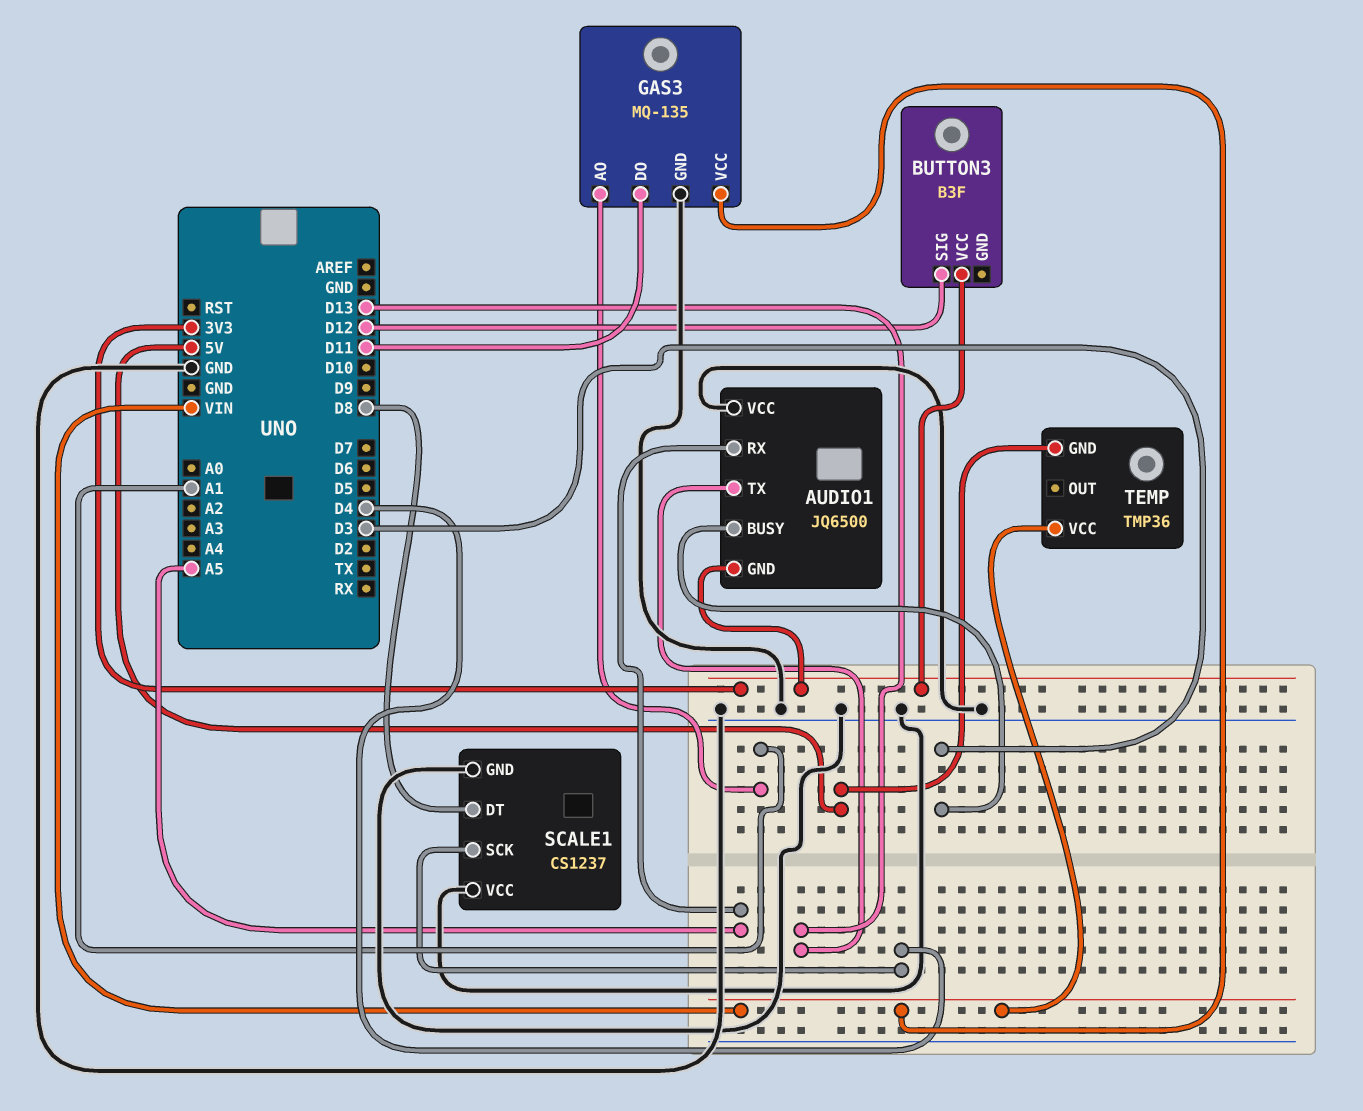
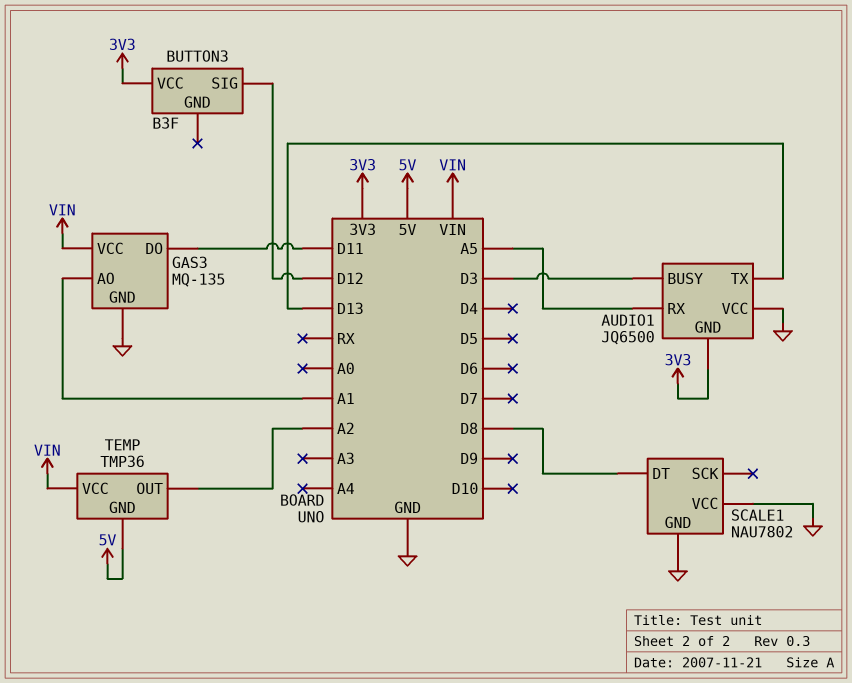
SCALE1: CS1237 -> NAU7802
SCALE1 pin SCK: D4 -> none
TEMP pin OUT: none -> A2

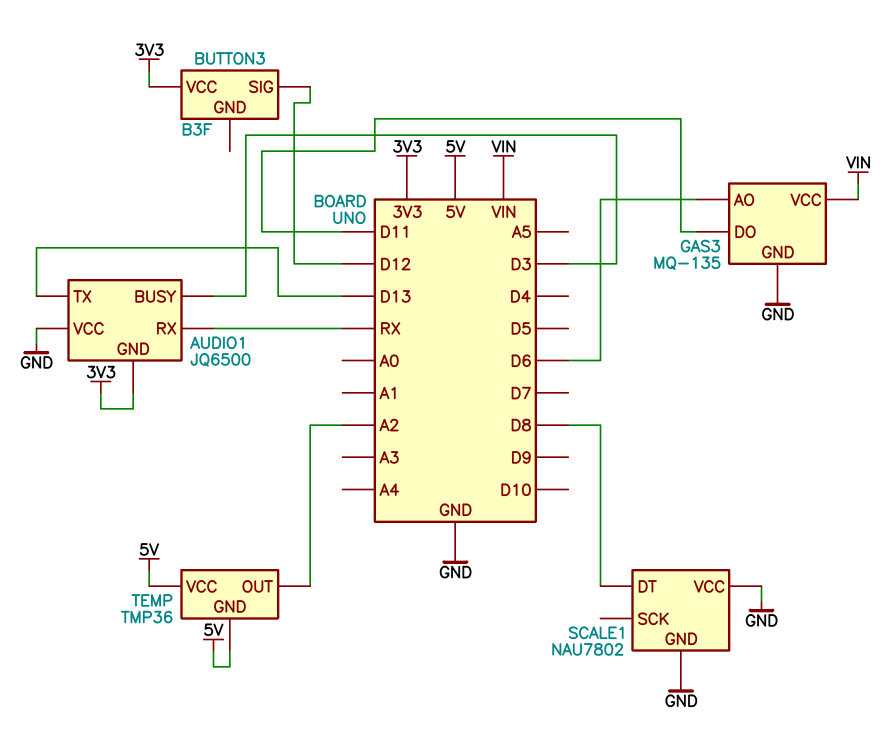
AUDIO1 pin RX: A5 -> RX
GAS3 pin AO: A1 -> D6
TEMP pin VCC: VIN -> 5V

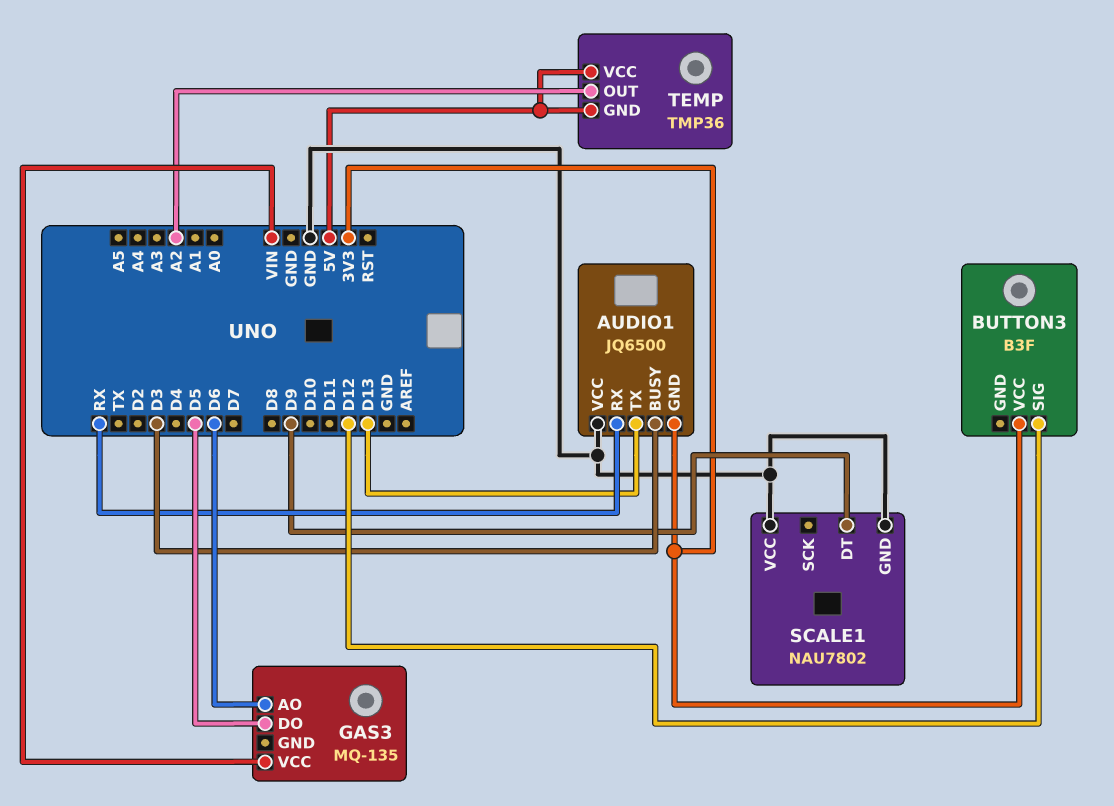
GAS3 pin DO: D11 -> D5
GAS3 pin GND: GND -> none
SCALE1 pin DT: D8 -> D9

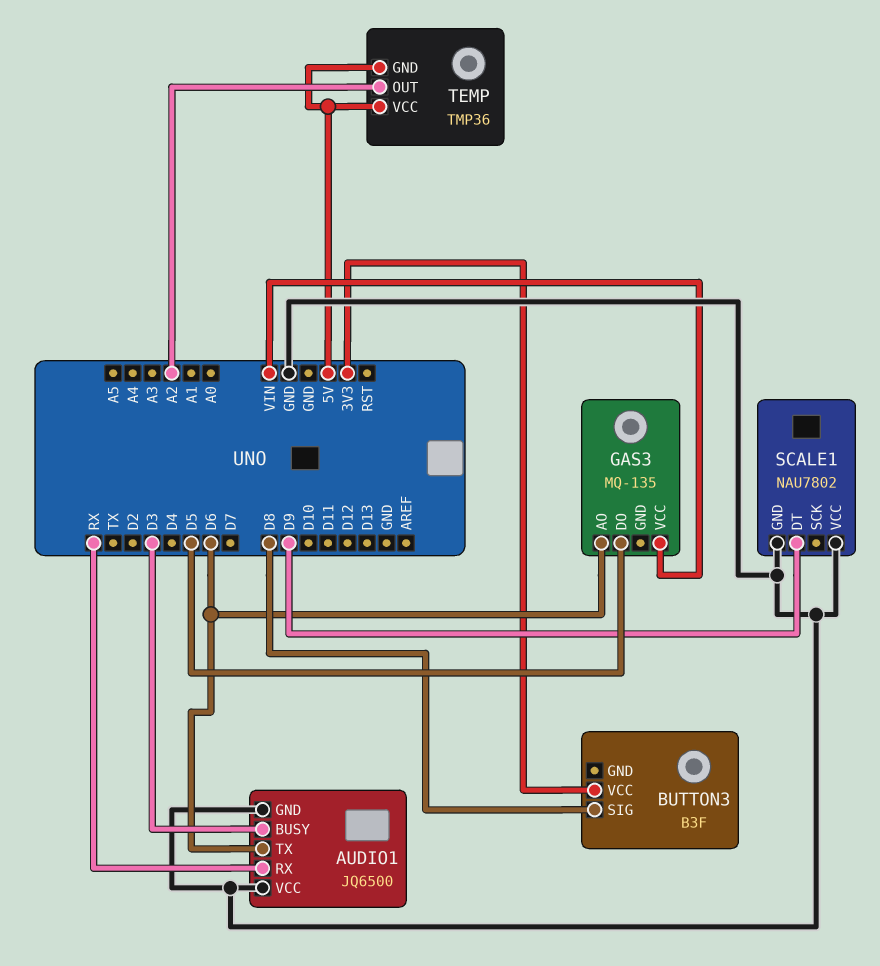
AUDIO1 pin GND: 3V3 -> GND
AUDIO1 pin TX: D13 -> D6
BUTTON3 pin SIG: D12 -> D8

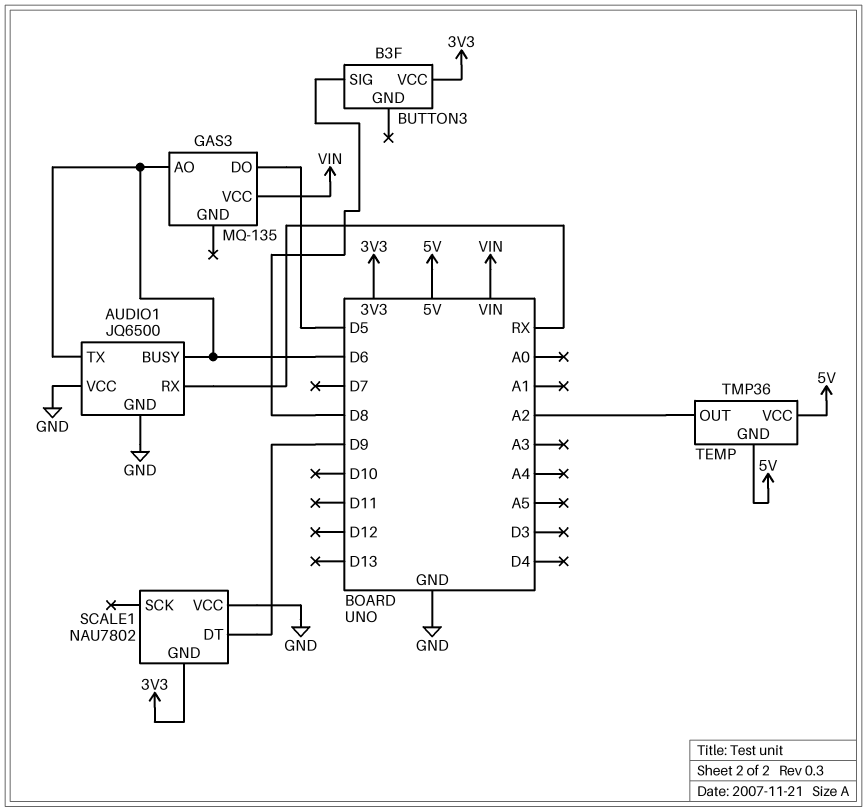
AUDIO1 pin BUSY: D3 -> D6
SCALE1 pin GND: GND -> 3V3

